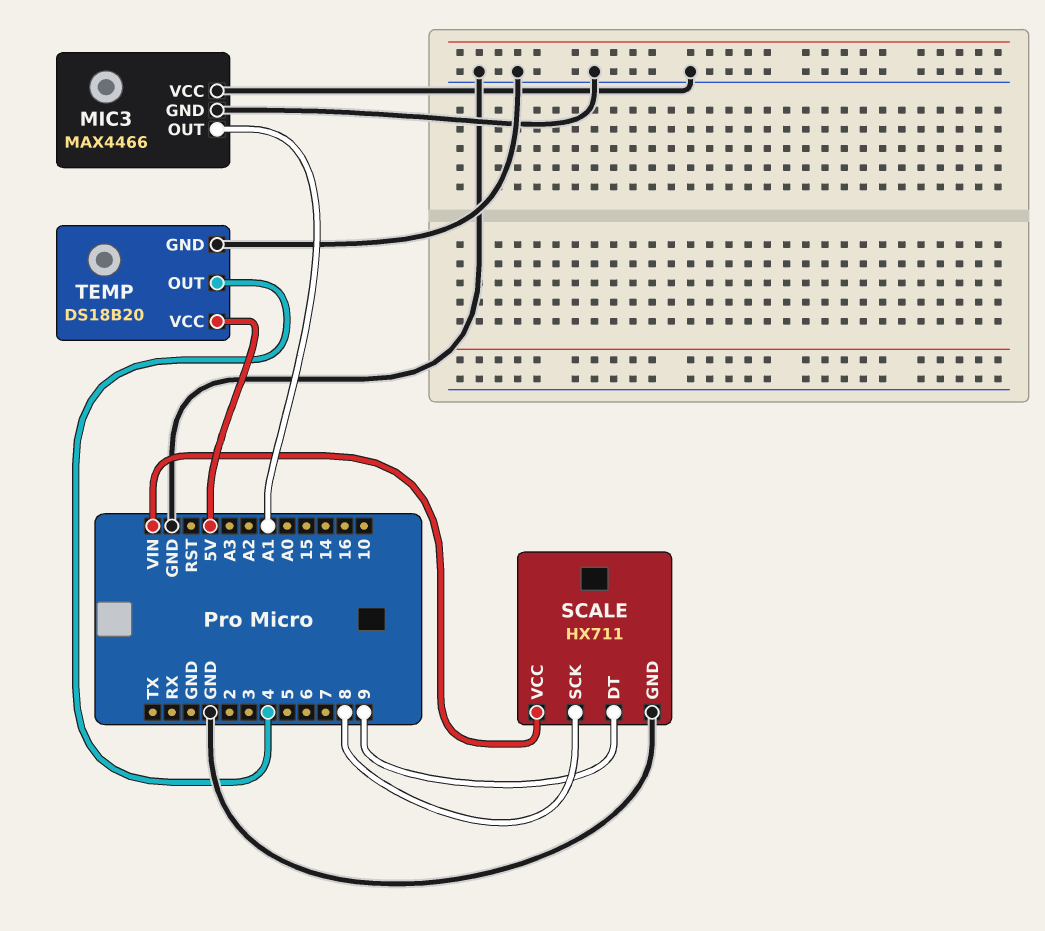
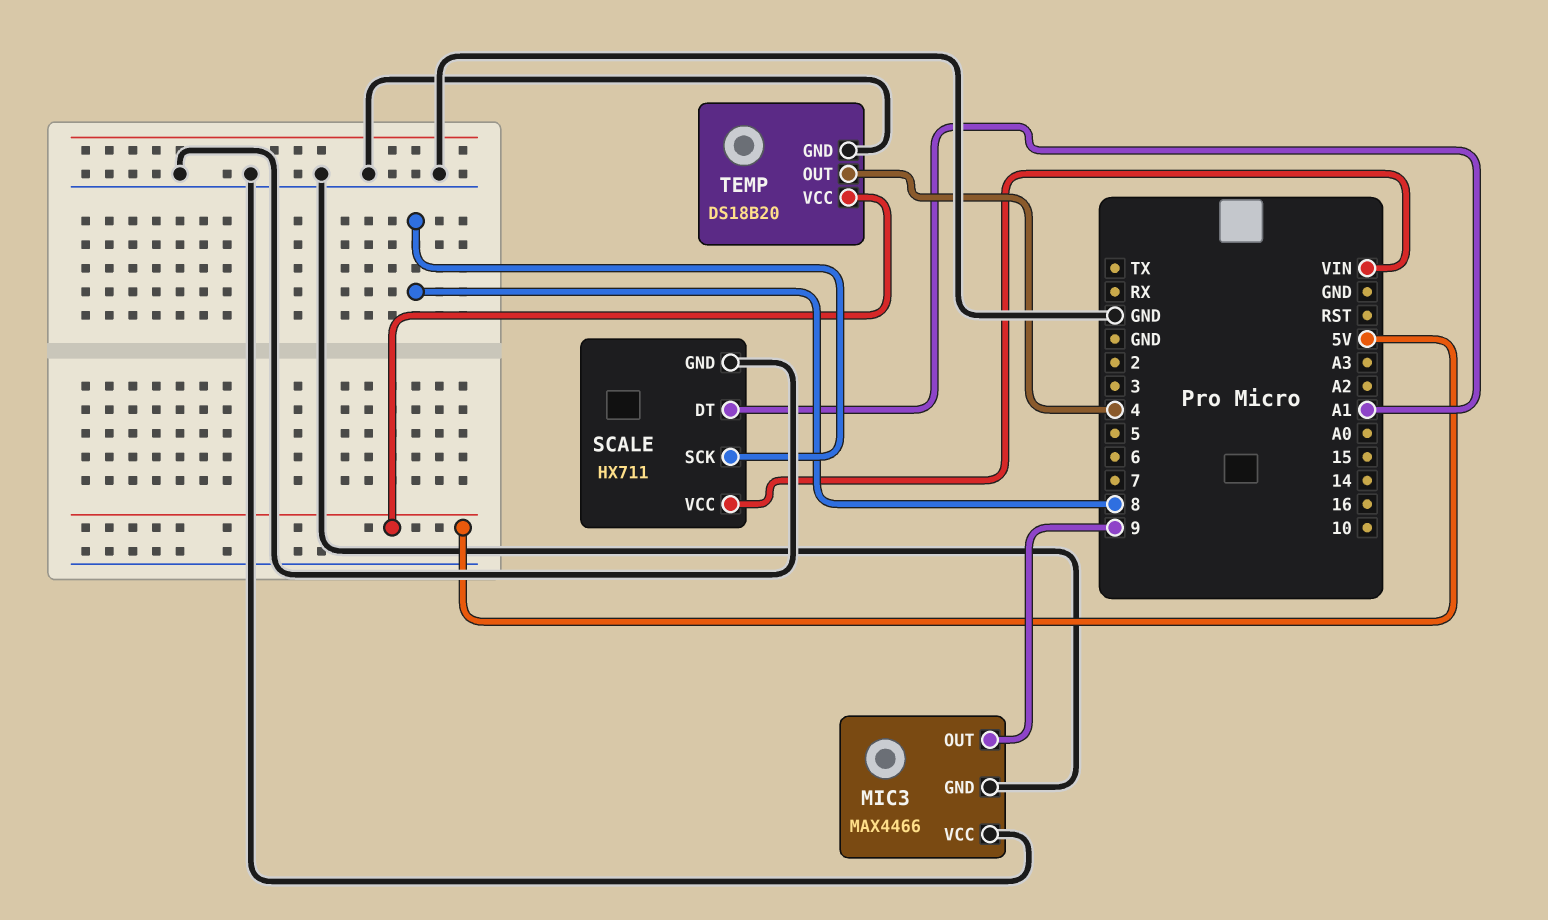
MIC3 pin OUT: A1 -> 9
SCALE pin DT: 9 -> A1

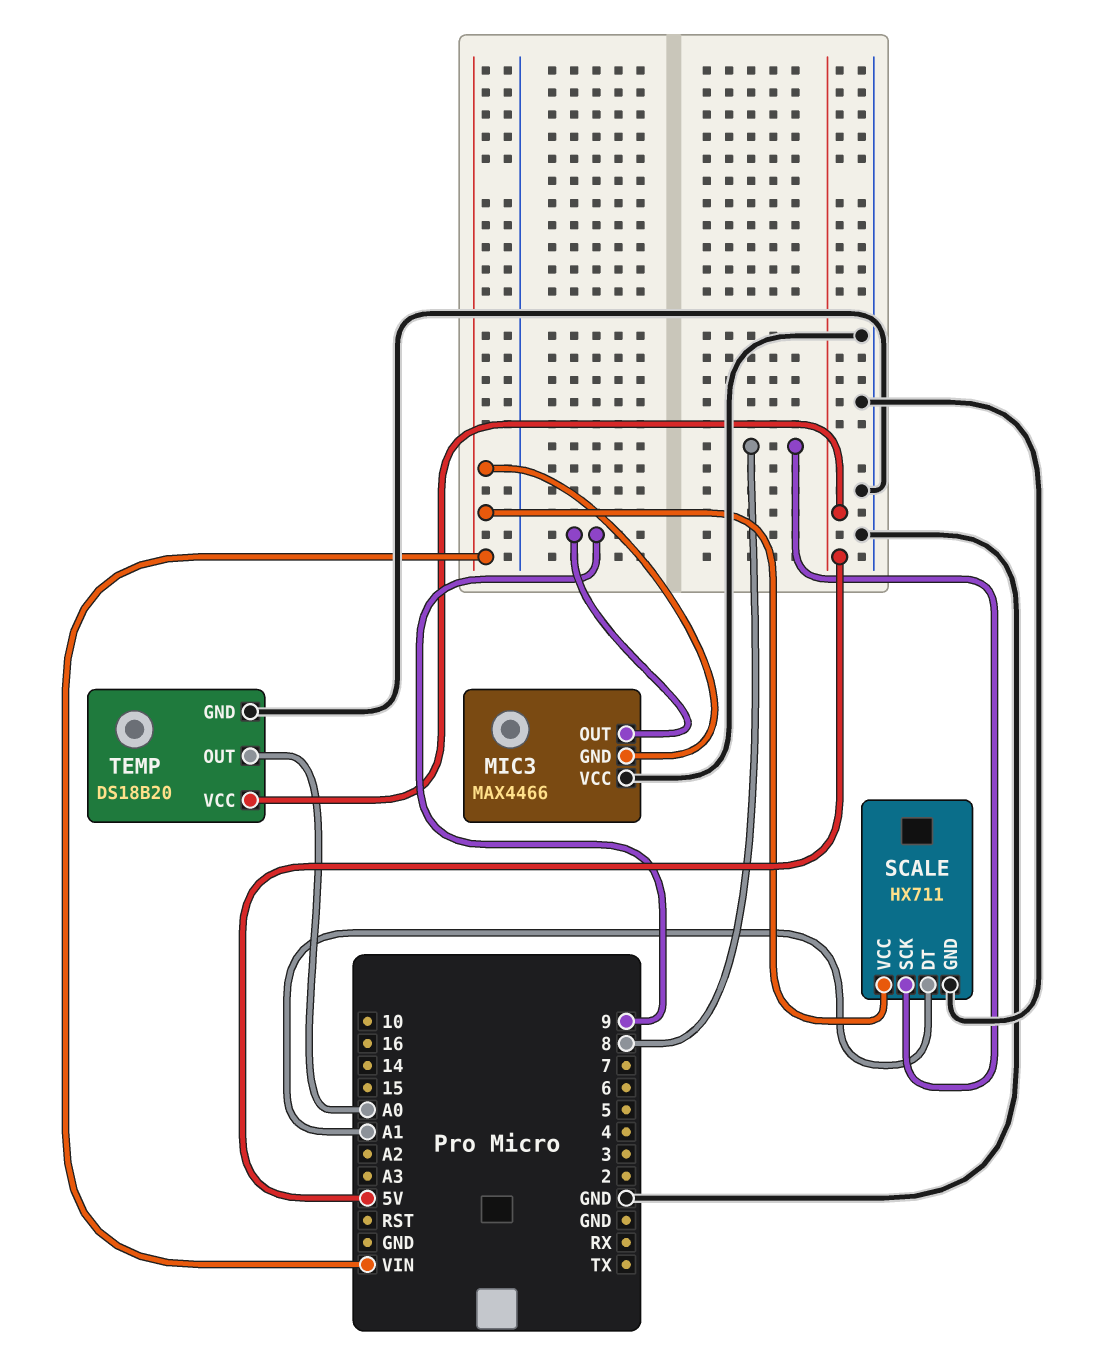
MIC3 pin GND: GND -> VIN
TEMP pin OUT: 4 -> A0

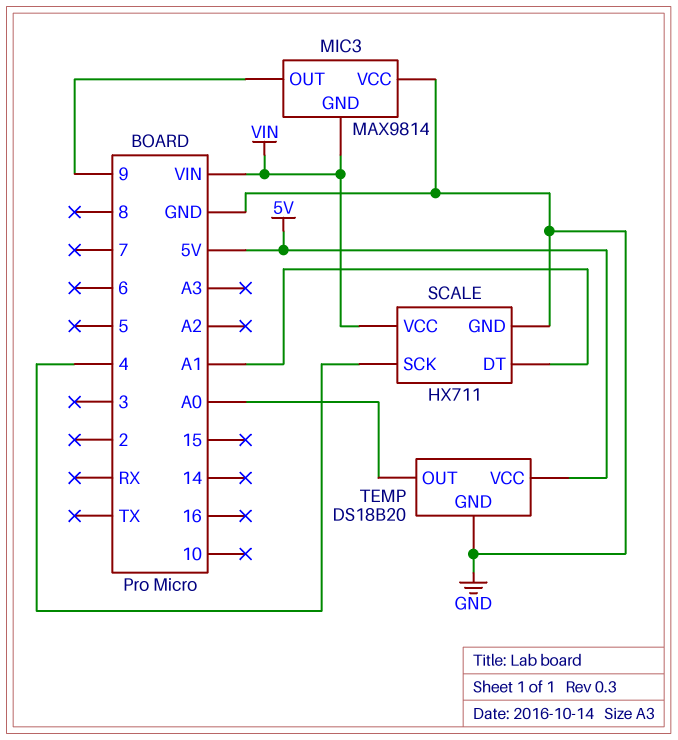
MIC3: MAX4466 -> MAX9814
SCALE pin SCK: 8 -> 4

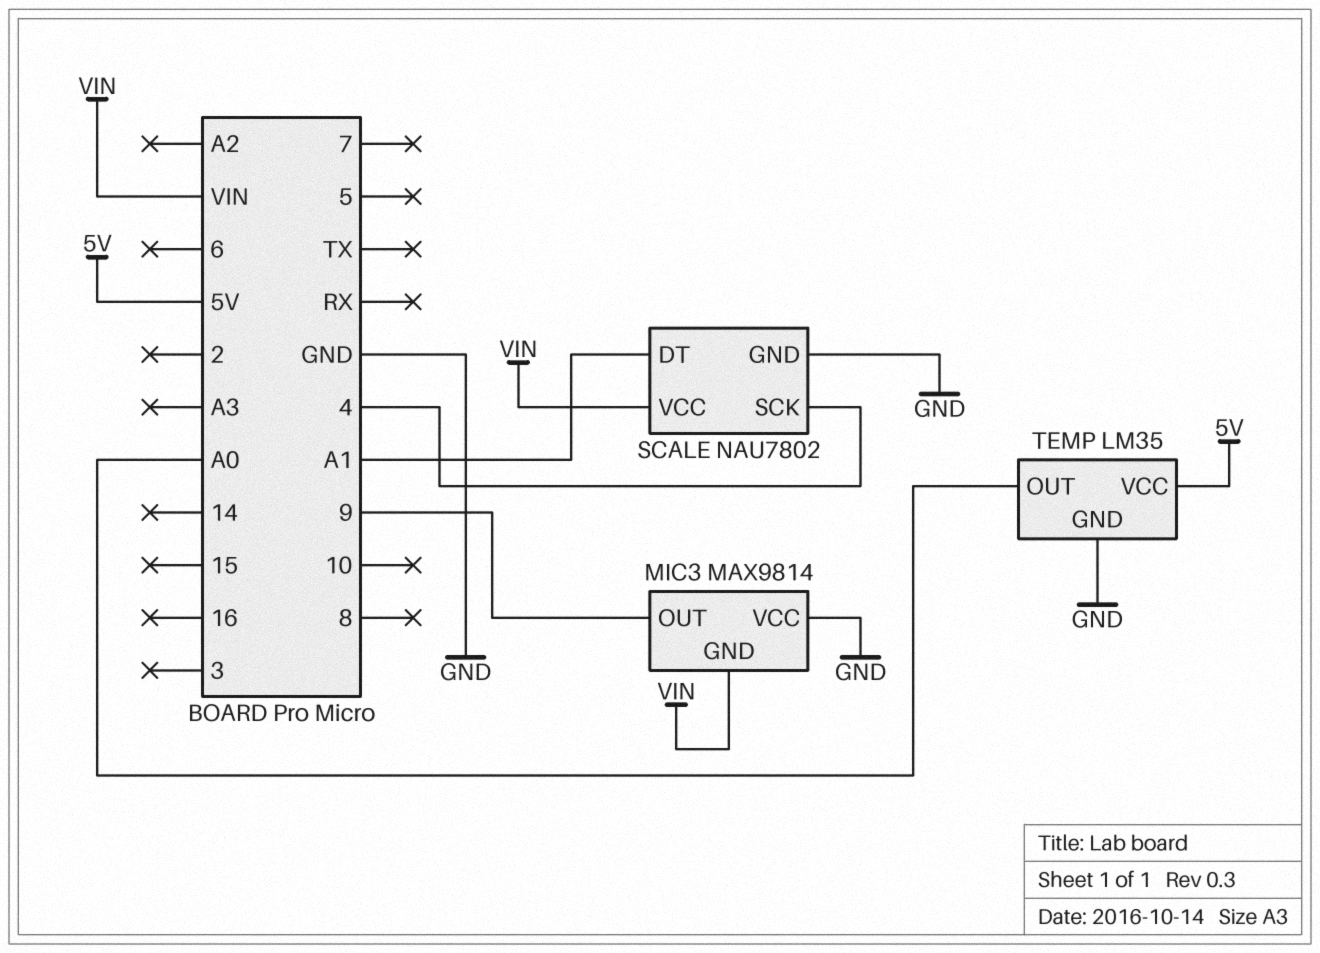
SCALE: HX711 -> NAU7802
TEMP: DS18B20 -> LM35

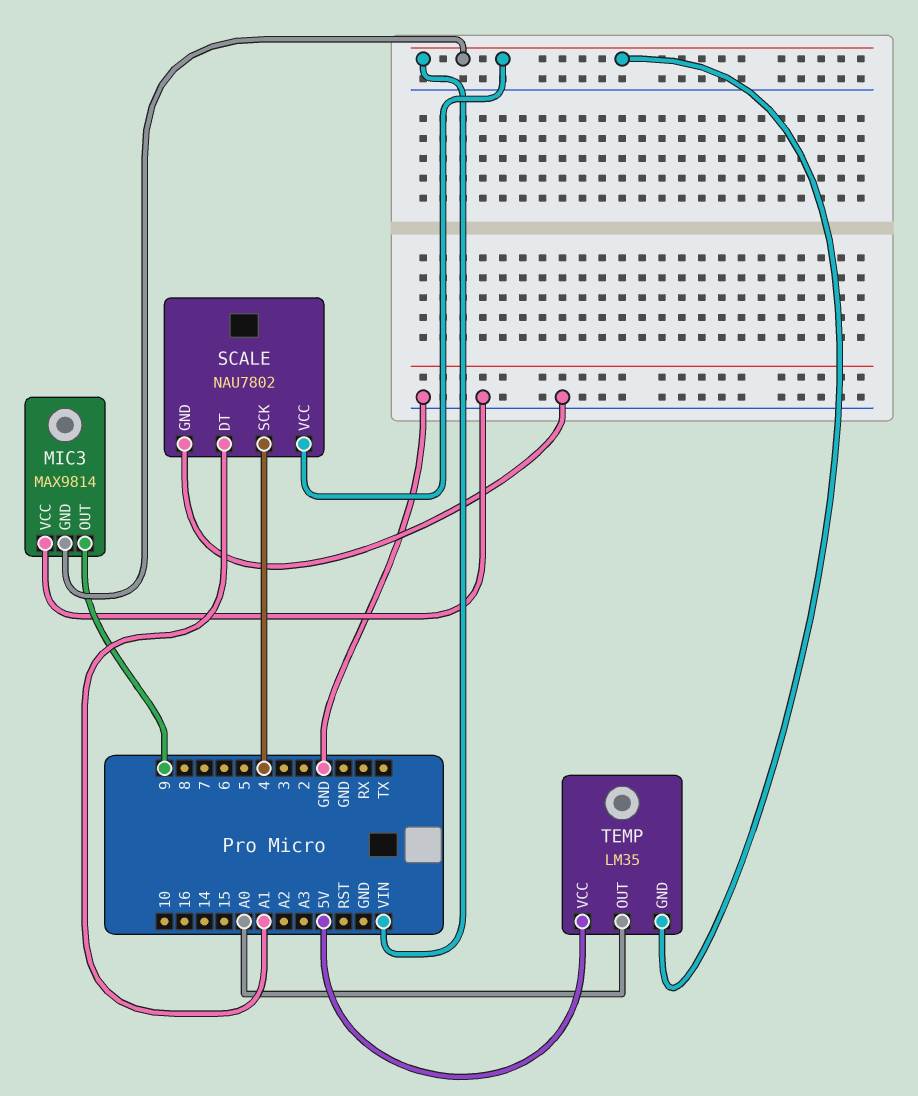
TEMP pin GND: GND -> VIN

